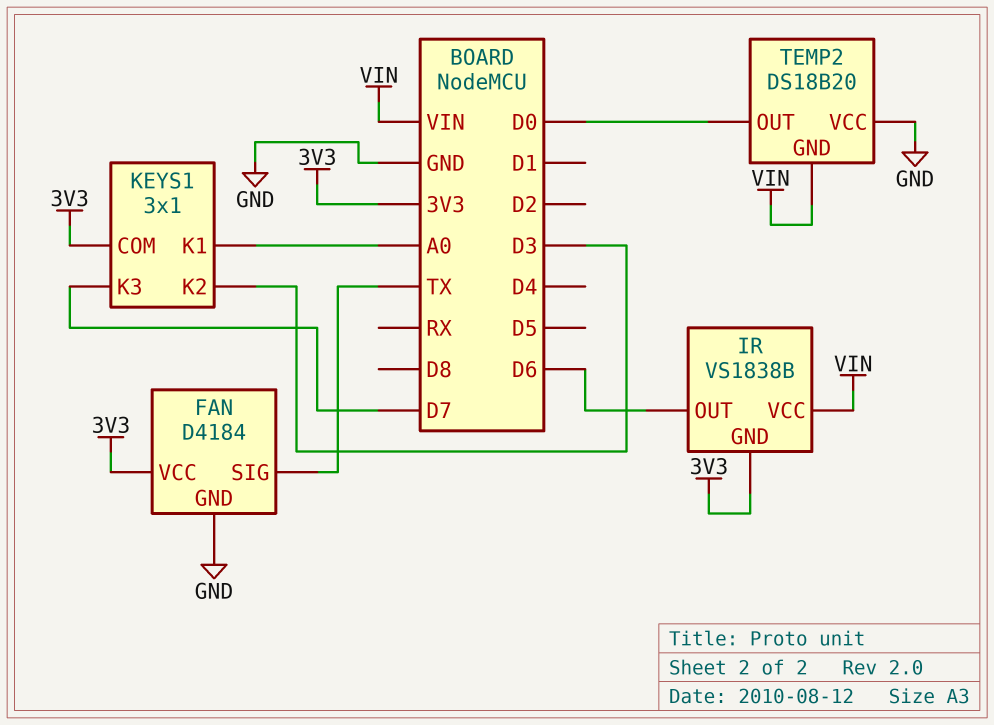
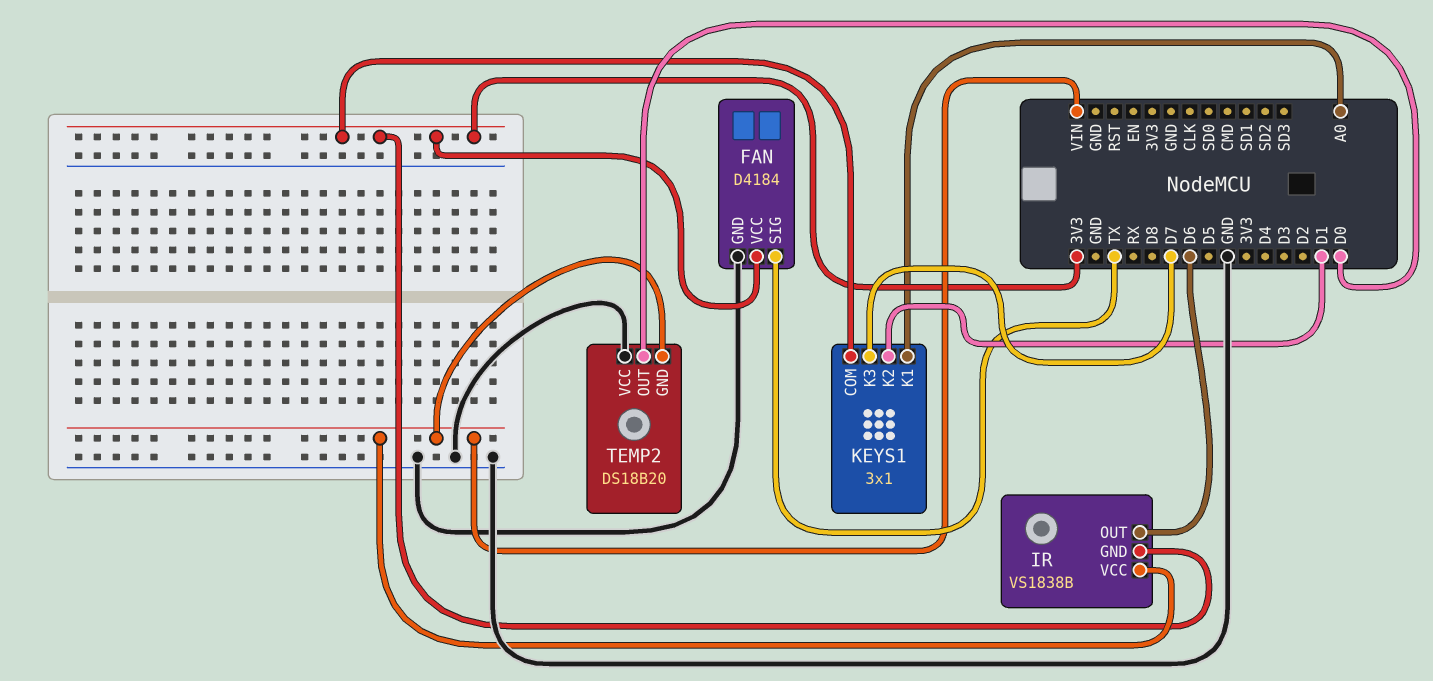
KEYS1 pin K2: D3 -> D1

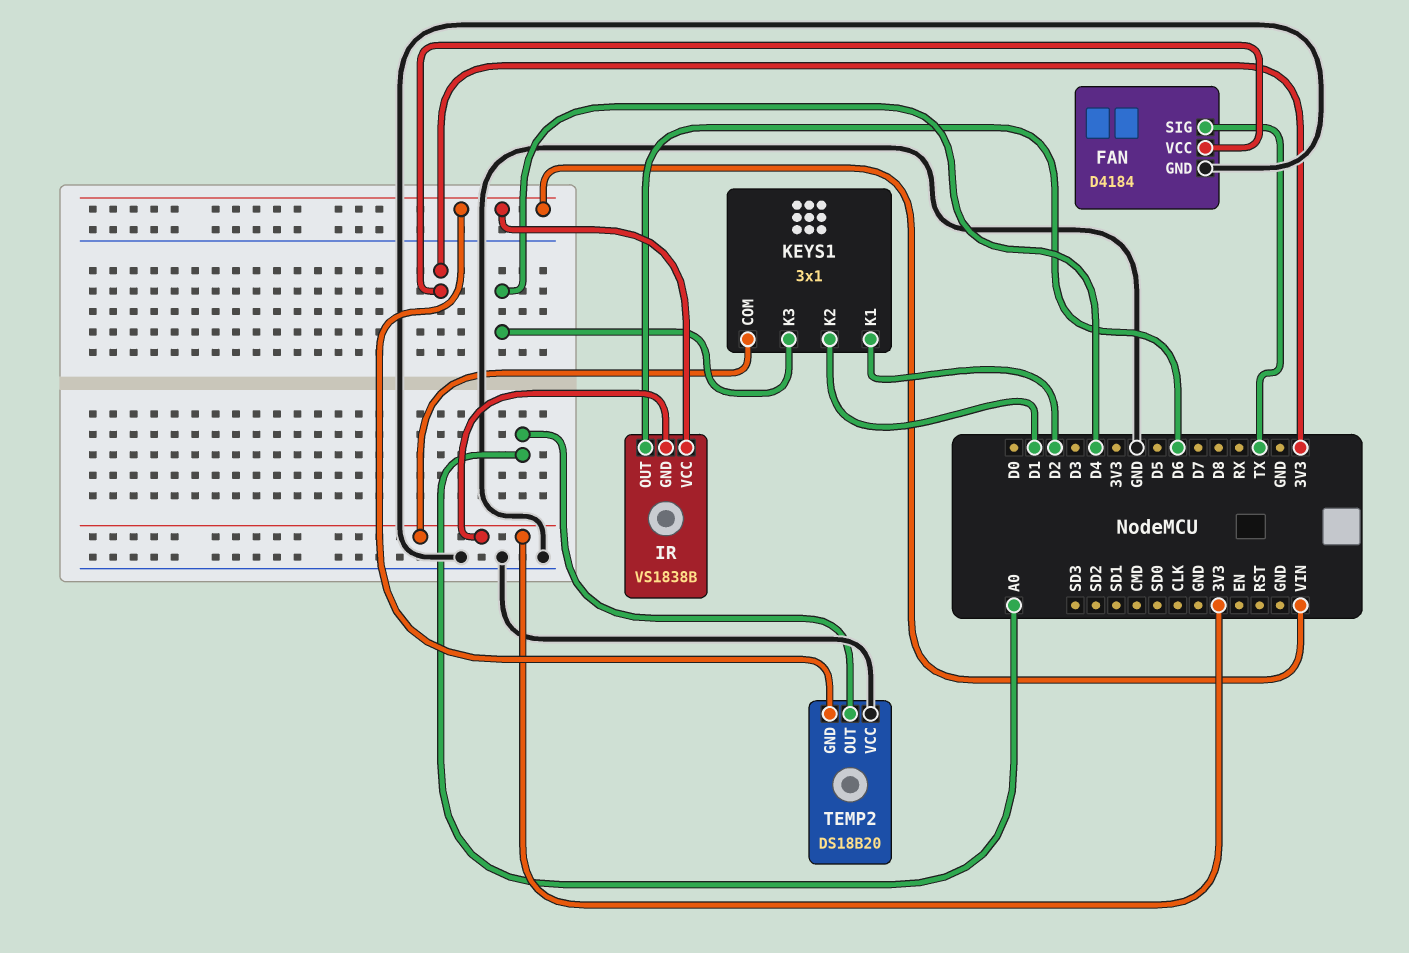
KEYS1 pin K1: A0 -> D2
KEYS1 pin K3: D7 -> D4
TEMP2 pin OUT: D0 -> A0

